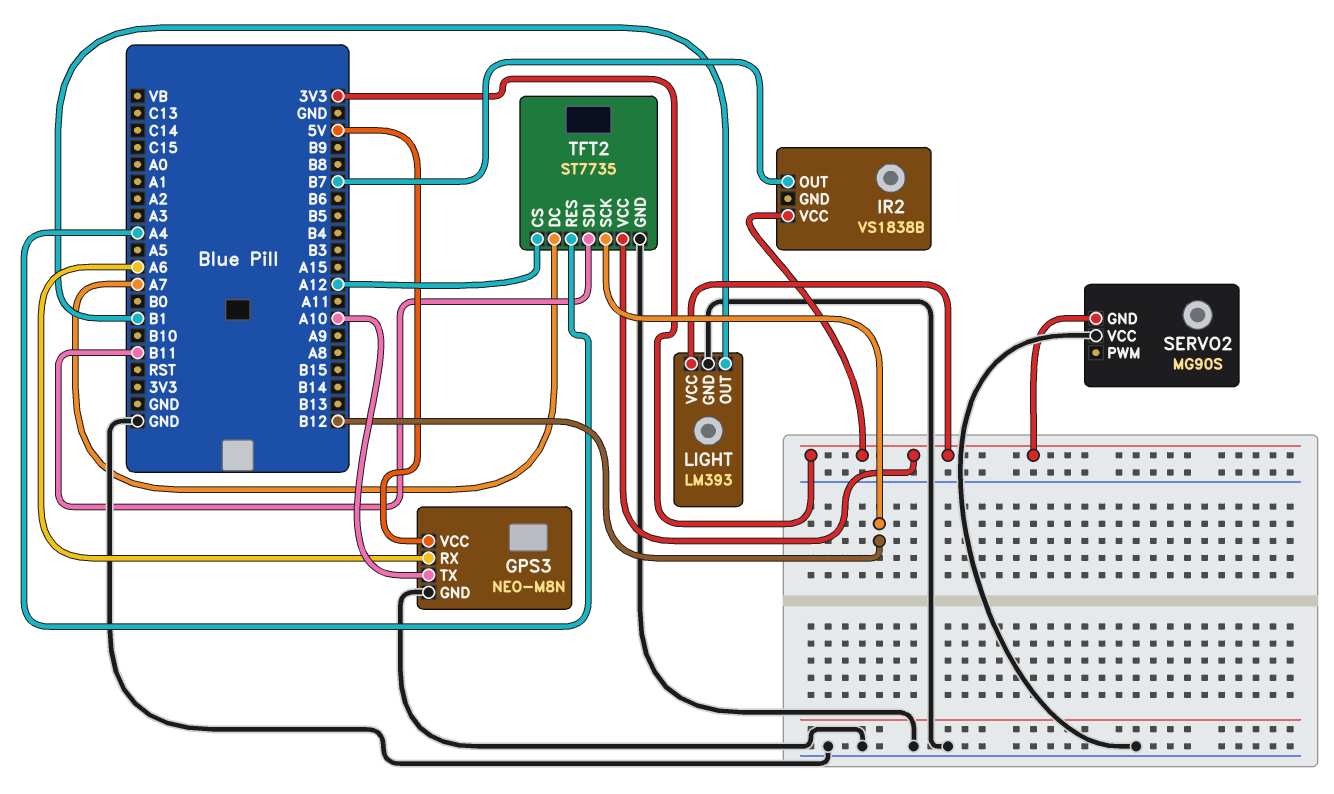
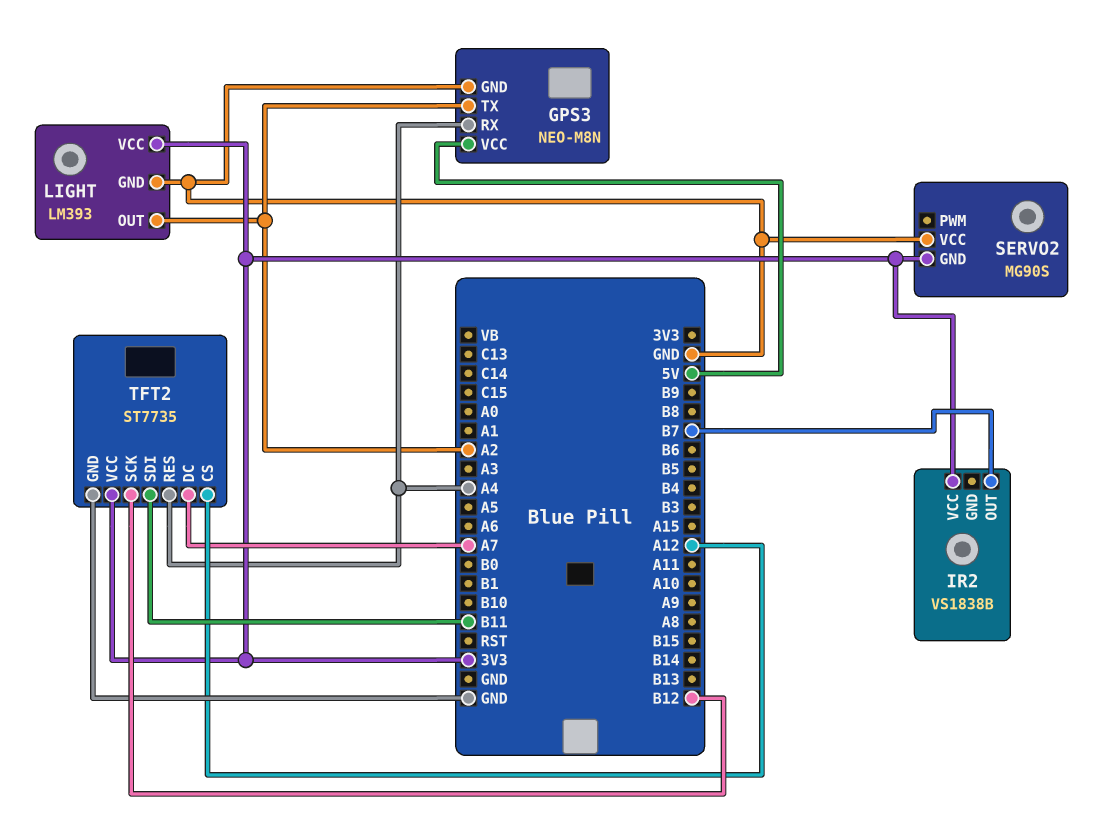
GPS3 pin RX: A6 -> A4
GPS3 pin TX: A10 -> A2
LIGHT pin OUT: B1 -> A2

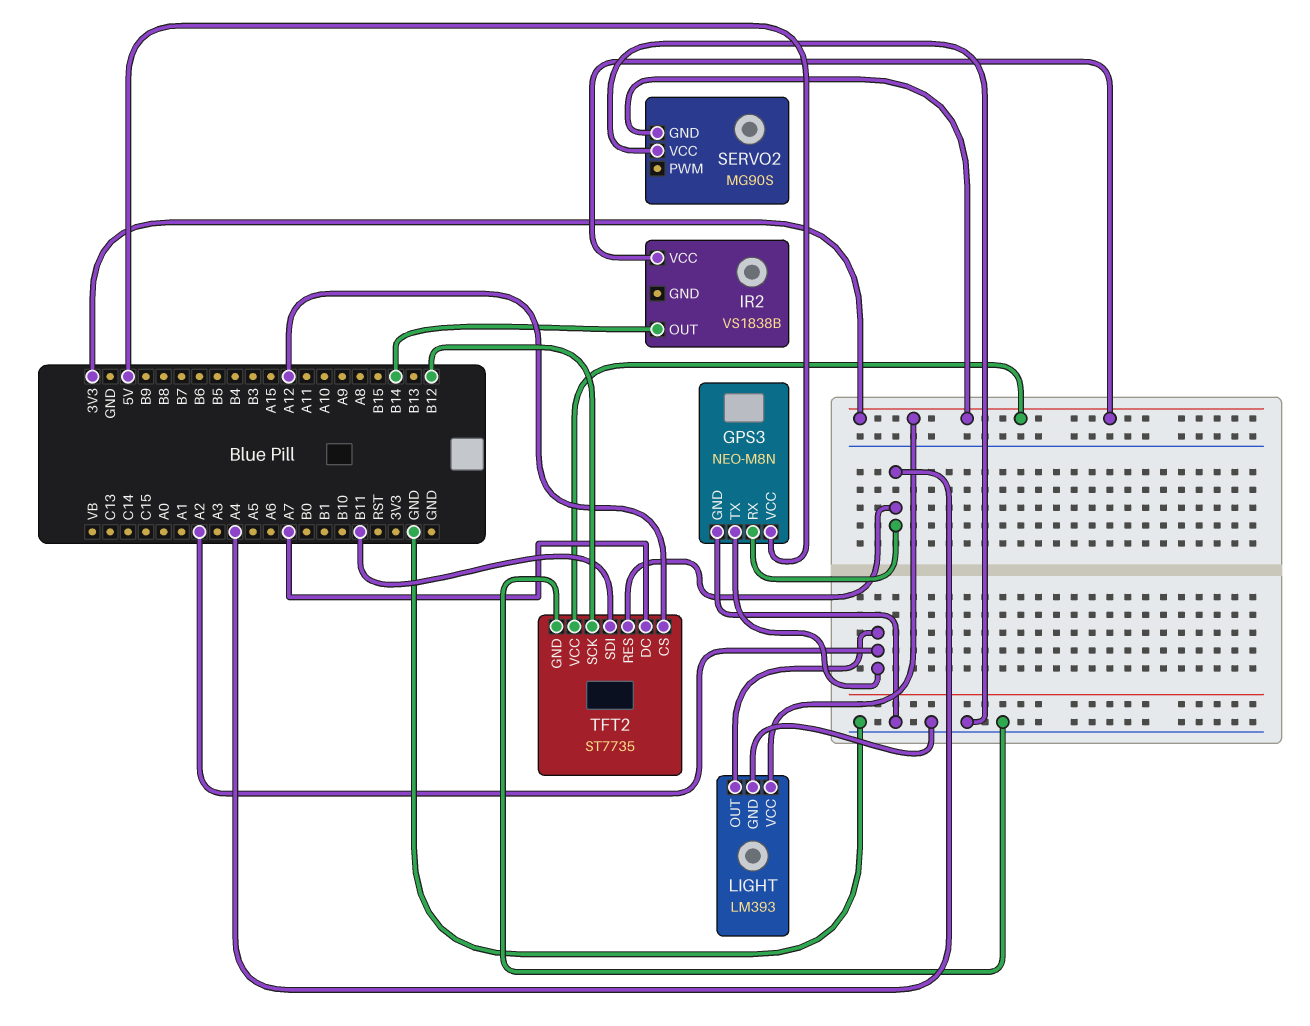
IR2 pin OUT: B7 -> B14

